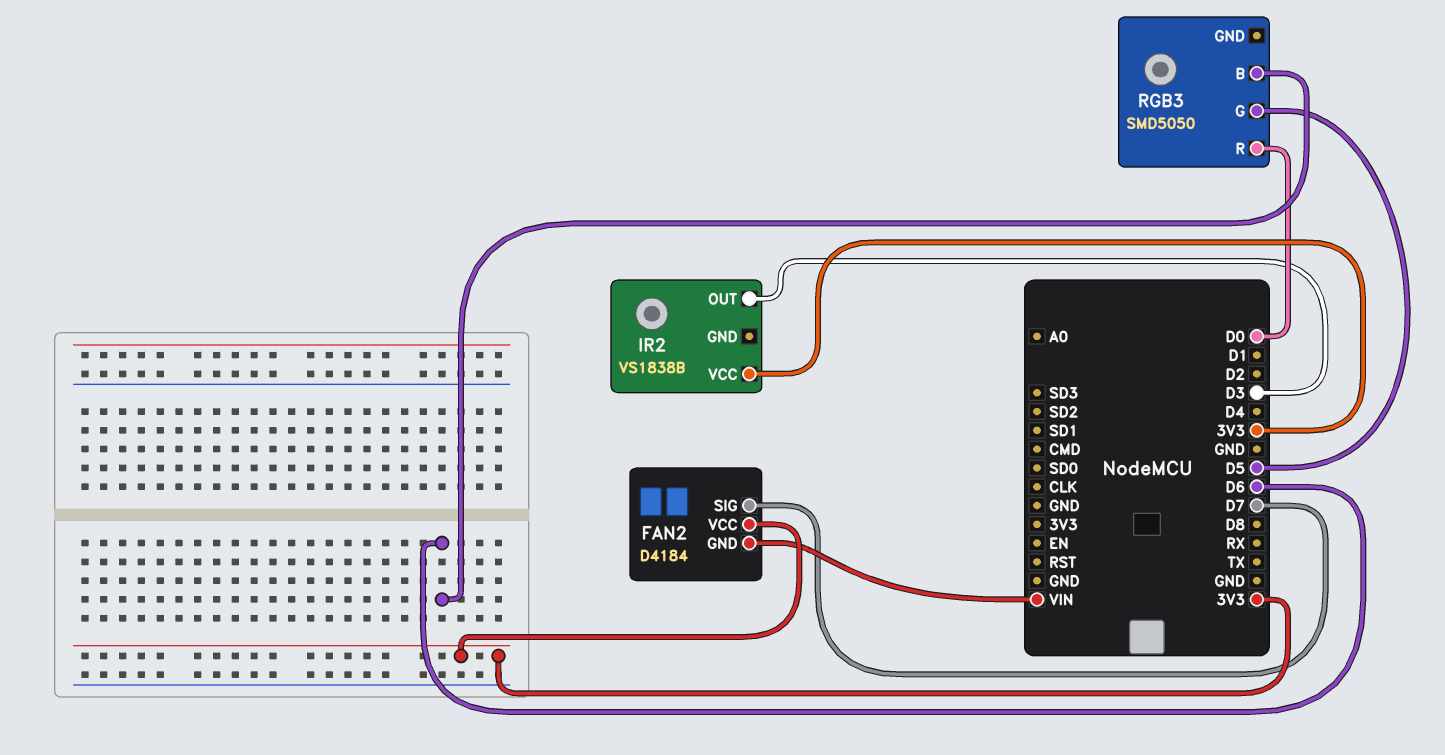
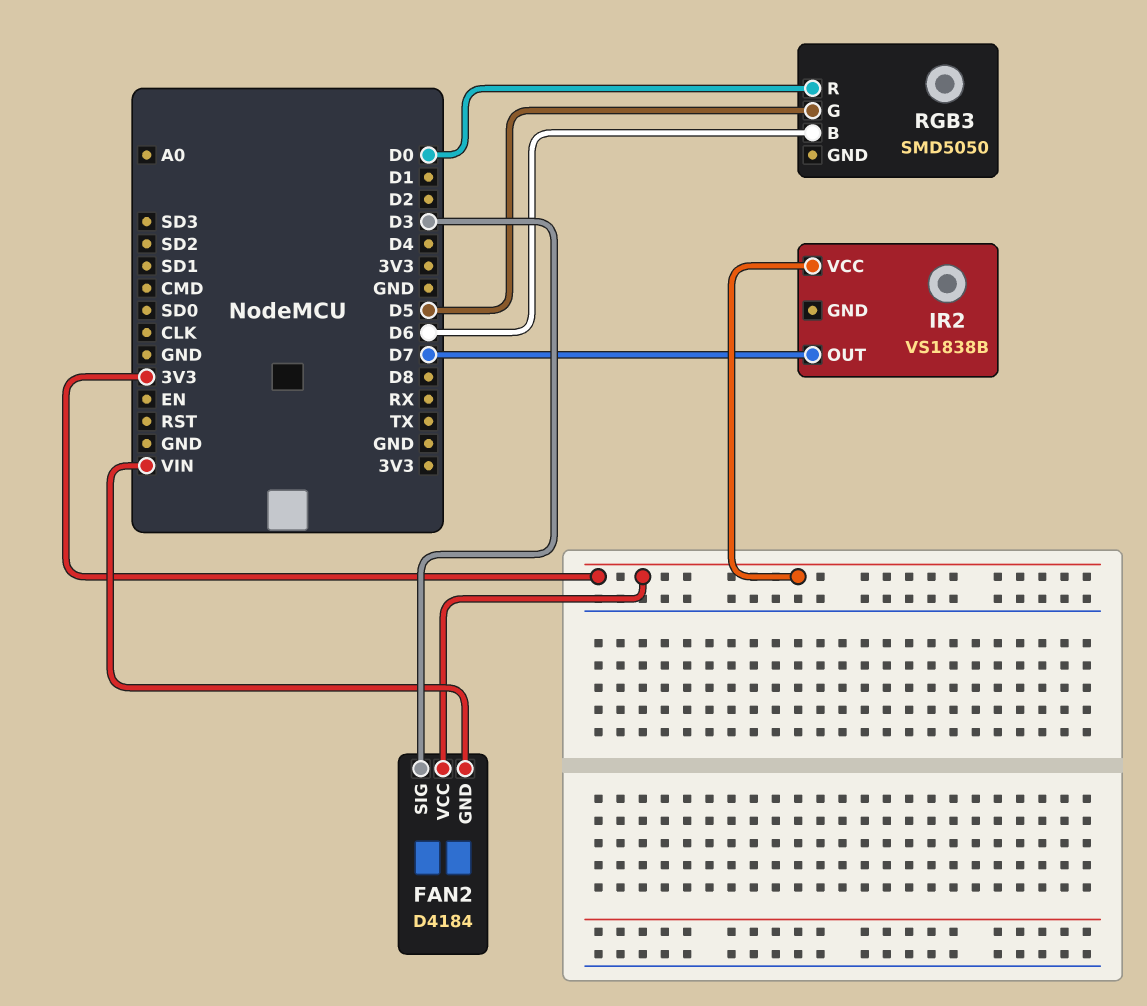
FAN2 pin SIG: D7 -> D3
IR2 pin OUT: D3 -> D7

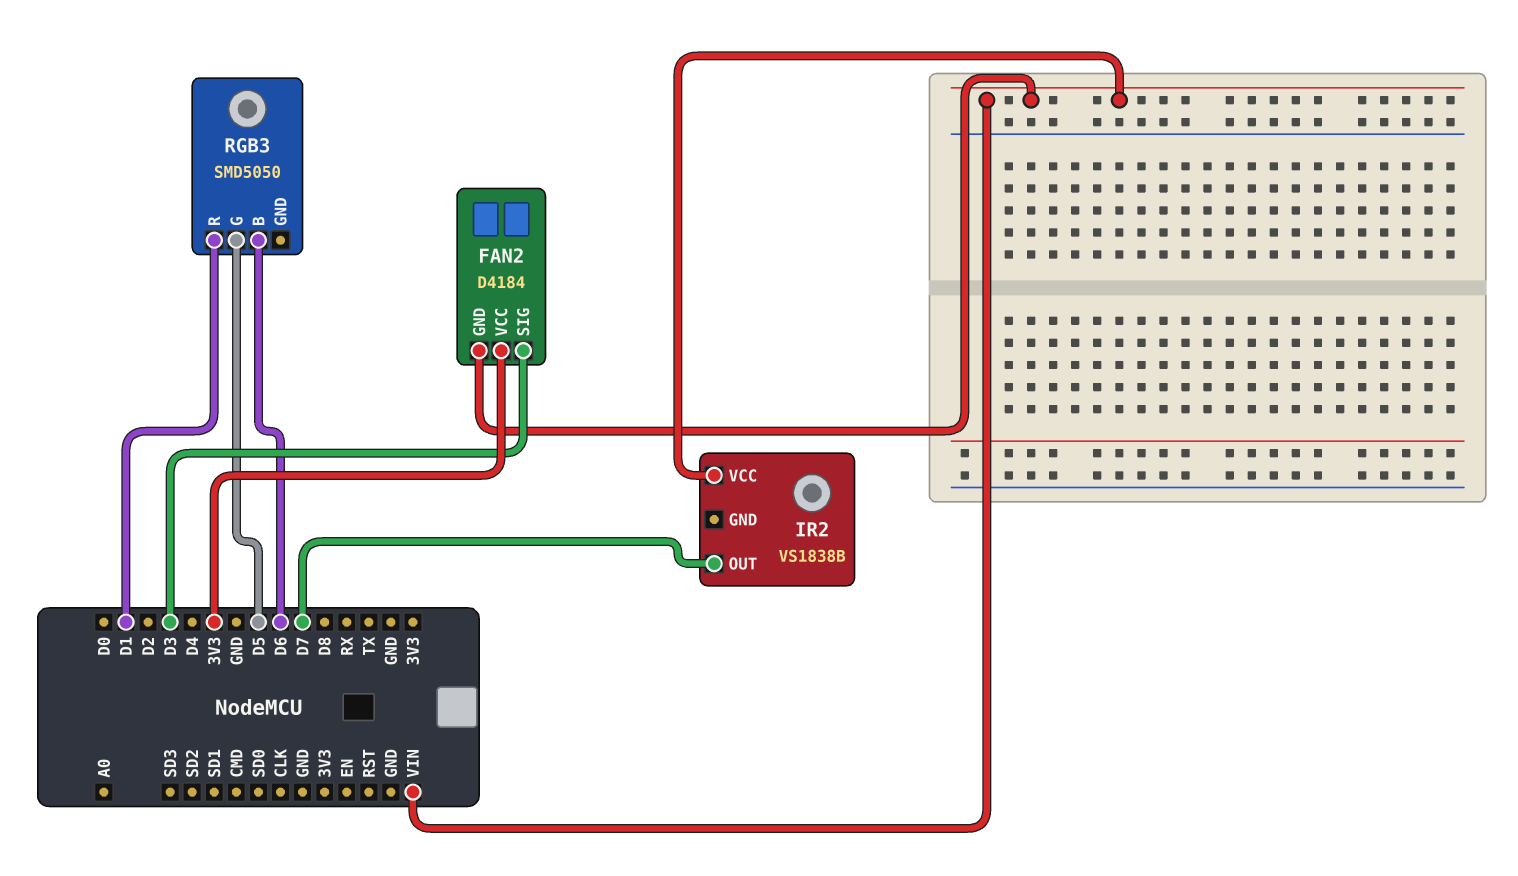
IR2 pin VCC: 3V3 -> VIN
RGB3 pin R: D0 -> D1

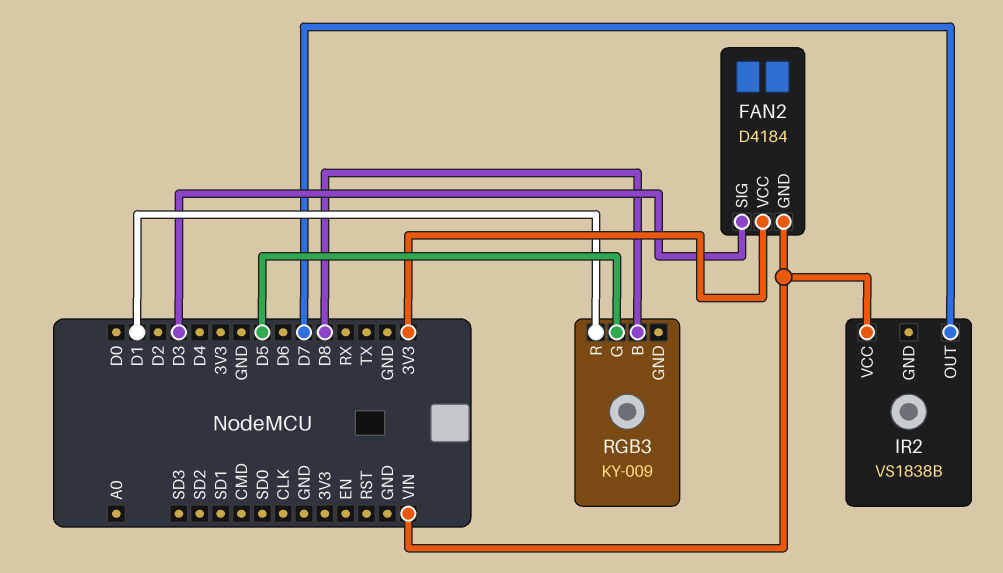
RGB3: SMD5050 -> KY-009
RGB3 pin B: D6 -> D8

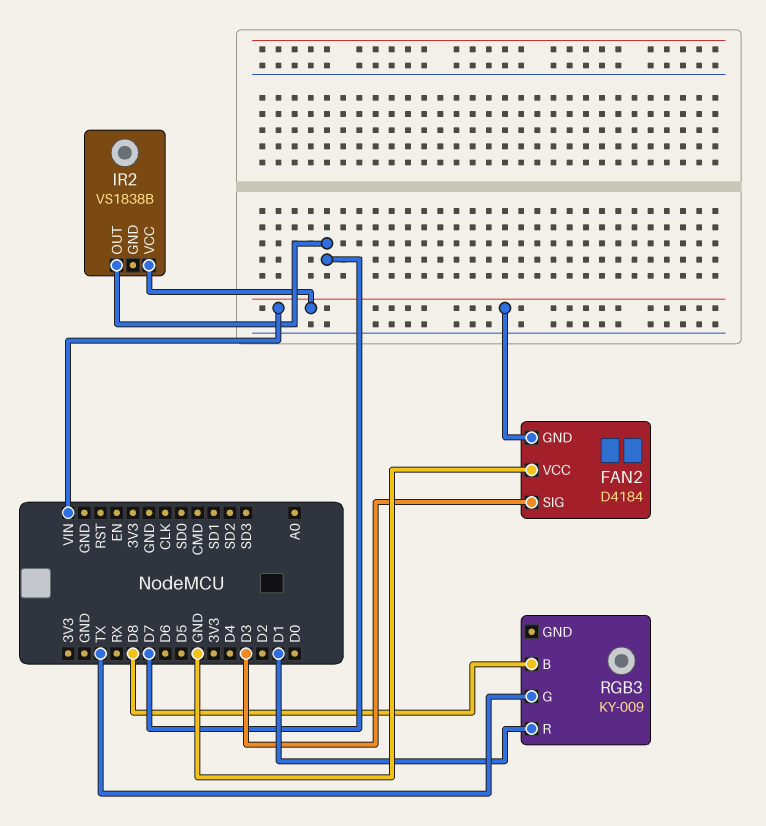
FAN2 pin VCC: 3V3 -> GND
RGB3 pin G: D5 -> TX

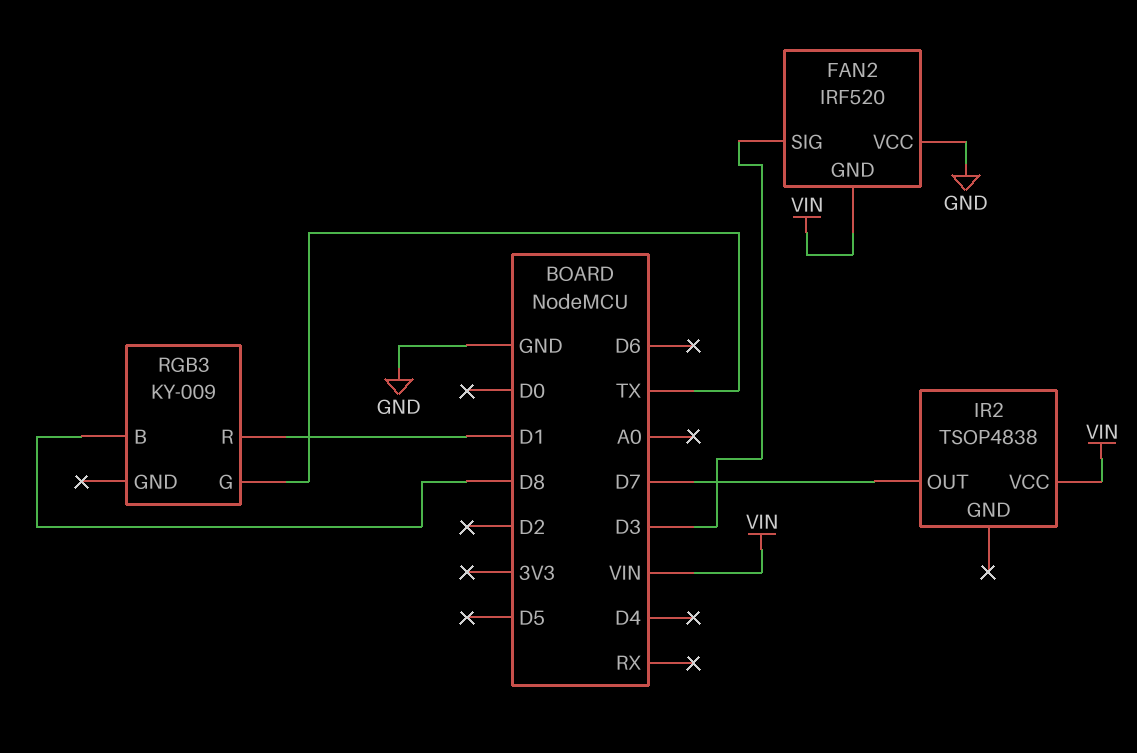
FAN2: D4184 -> IRF520
IR2: VS1838B -> TSOP4838

